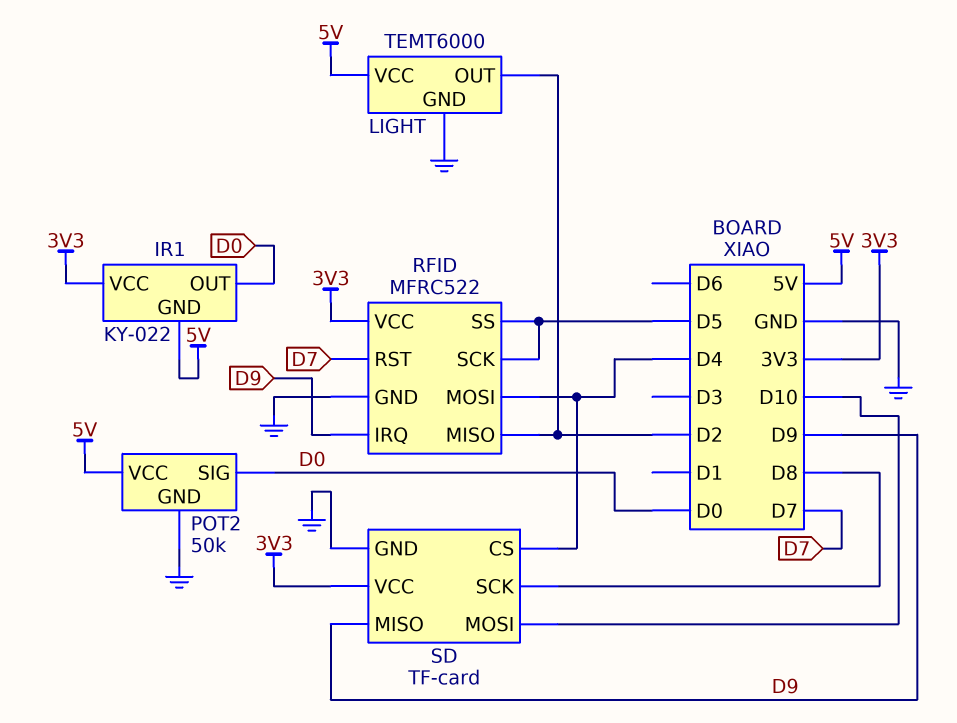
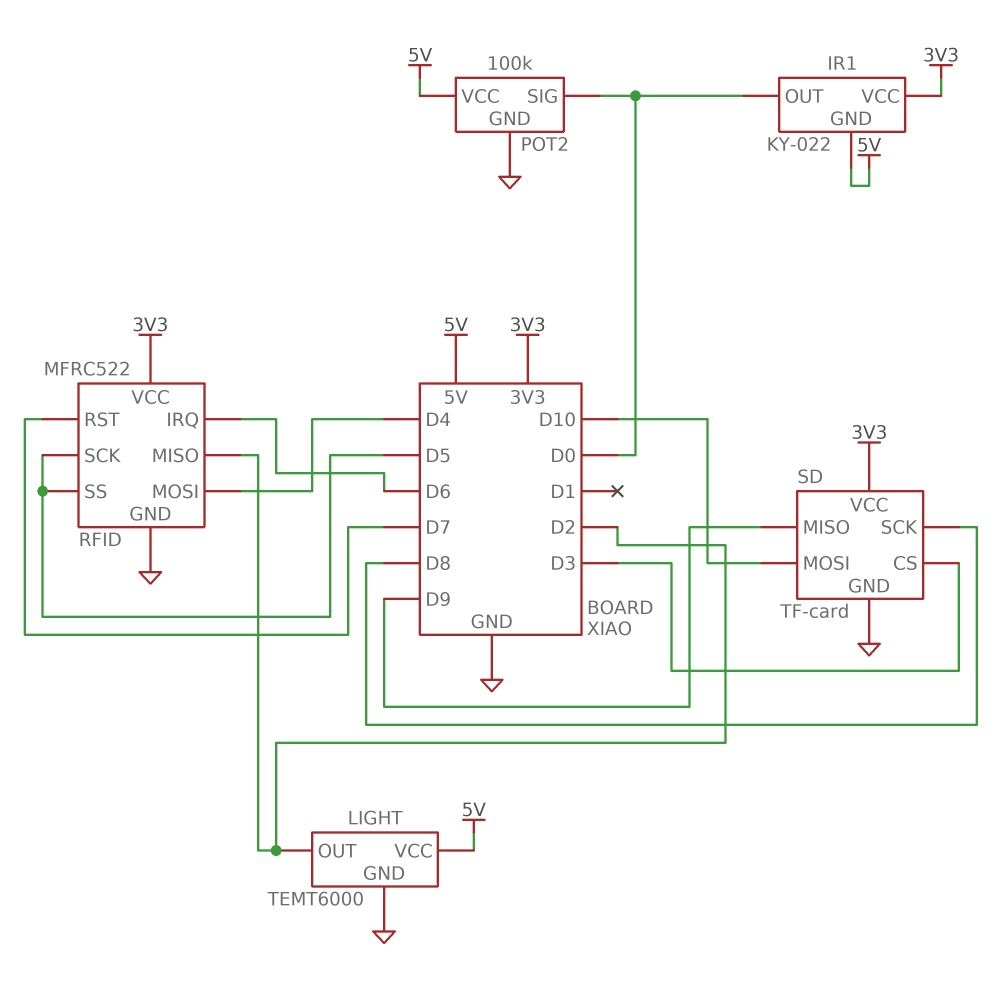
POT2: 50k -> 100k
RFID pin IRQ: D9 -> D6
SD pin CS: D4 -> D3

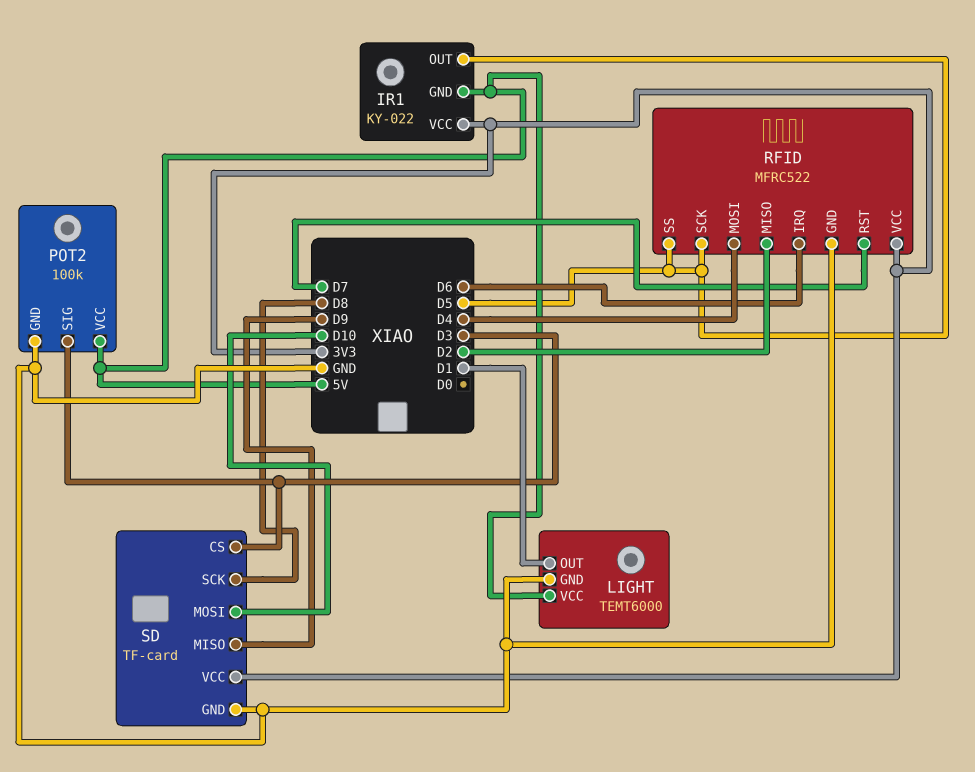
IR1 pin OUT: D0 -> D5
LIGHT pin OUT: D2 -> D1
POT2 pin SIG: D0 -> D3

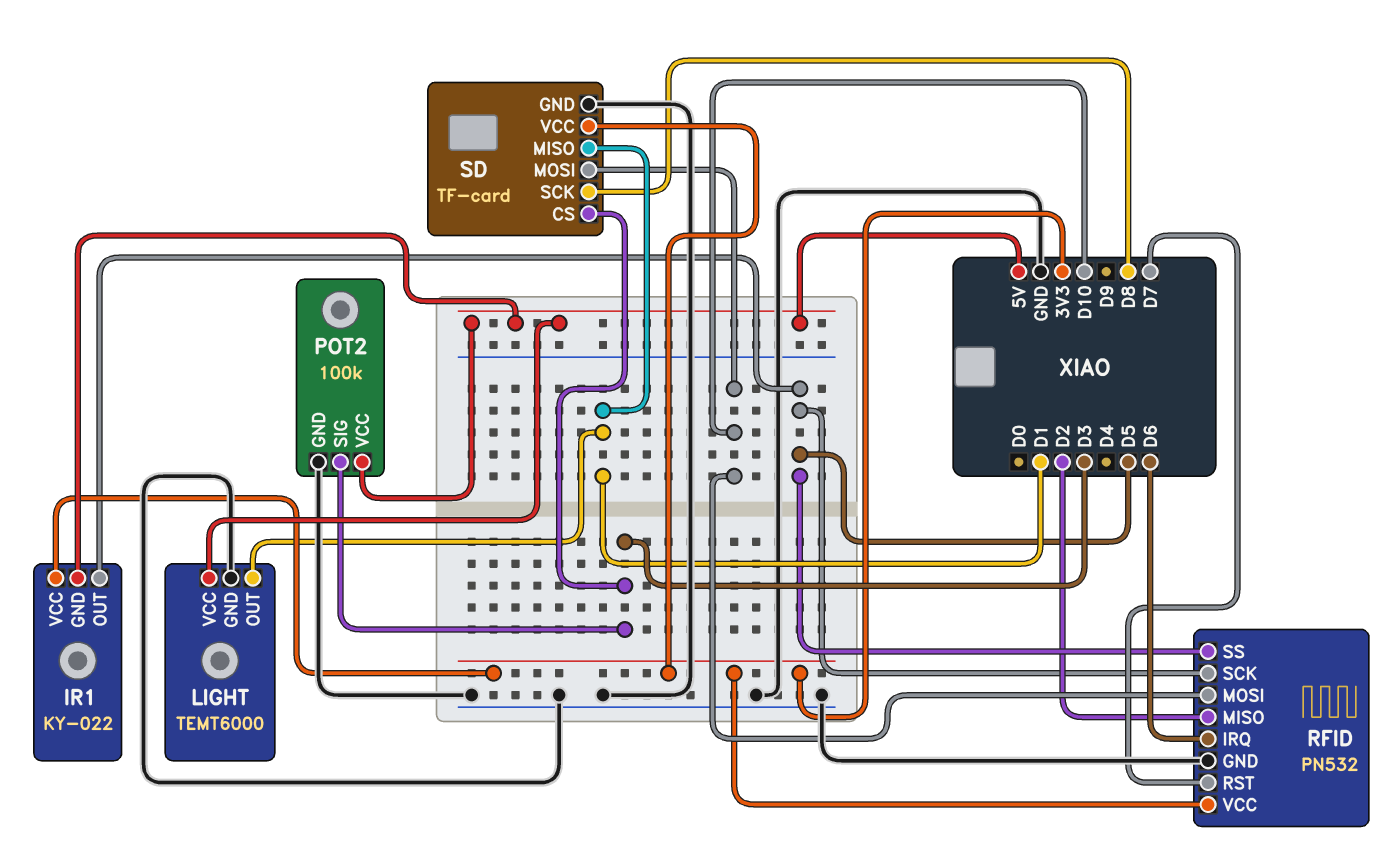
RFID: MFRC522 -> PN532
RFID pin MOSI: D4 -> D10
SD pin MISO: D9 -> D1

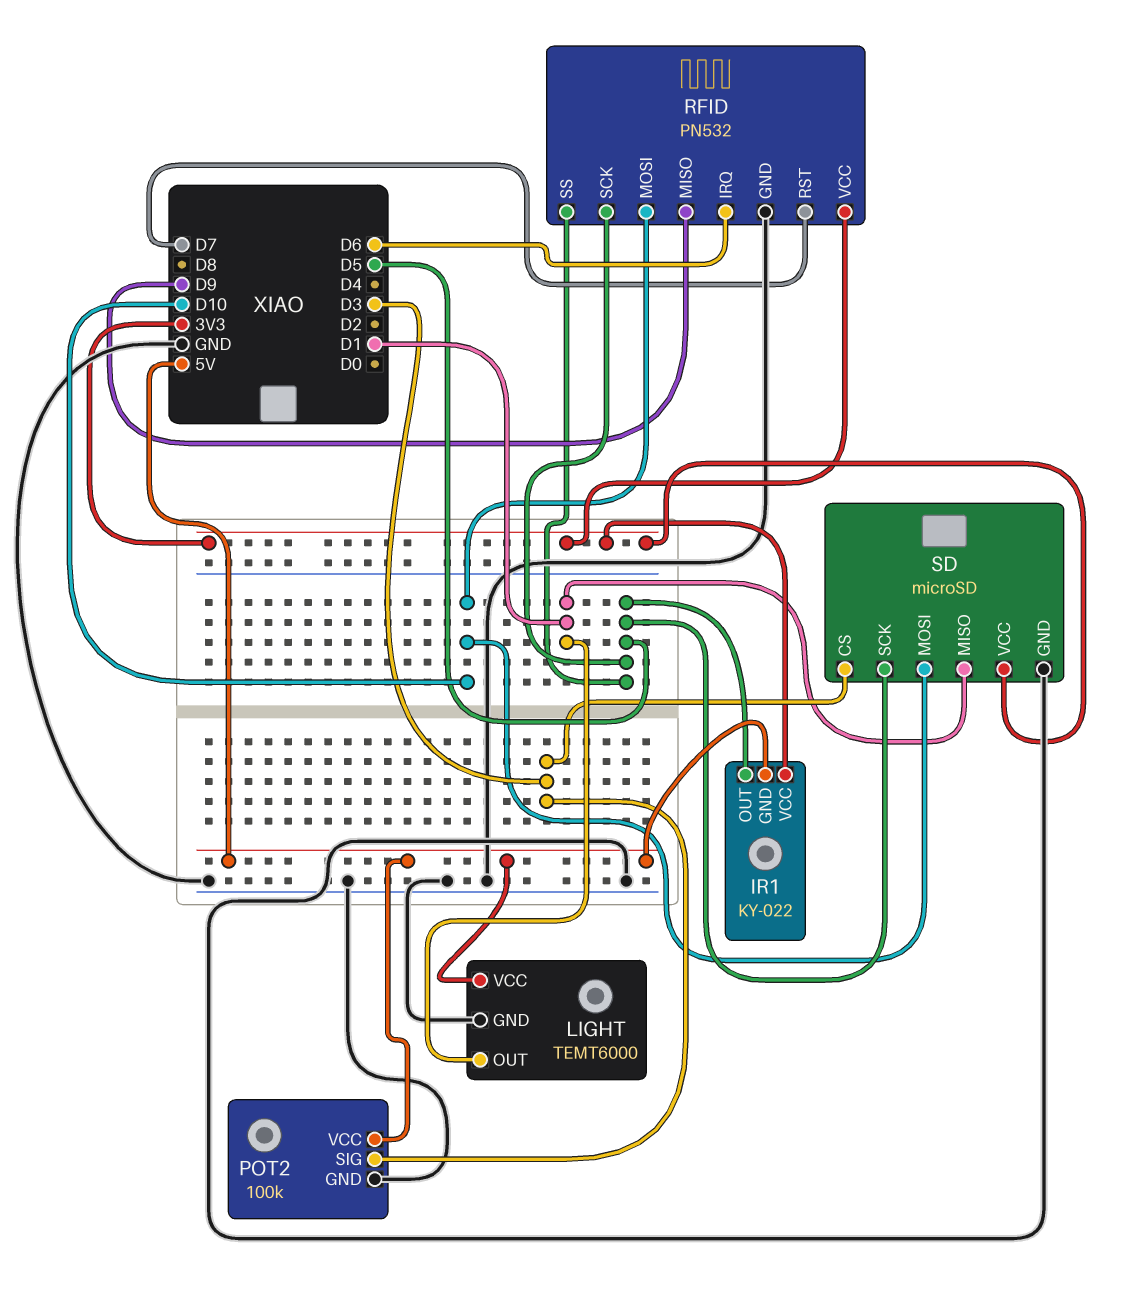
RFID pin MISO: D2 -> D9
SD: TF-card -> microSD
SD pin SCK: D8 -> D5

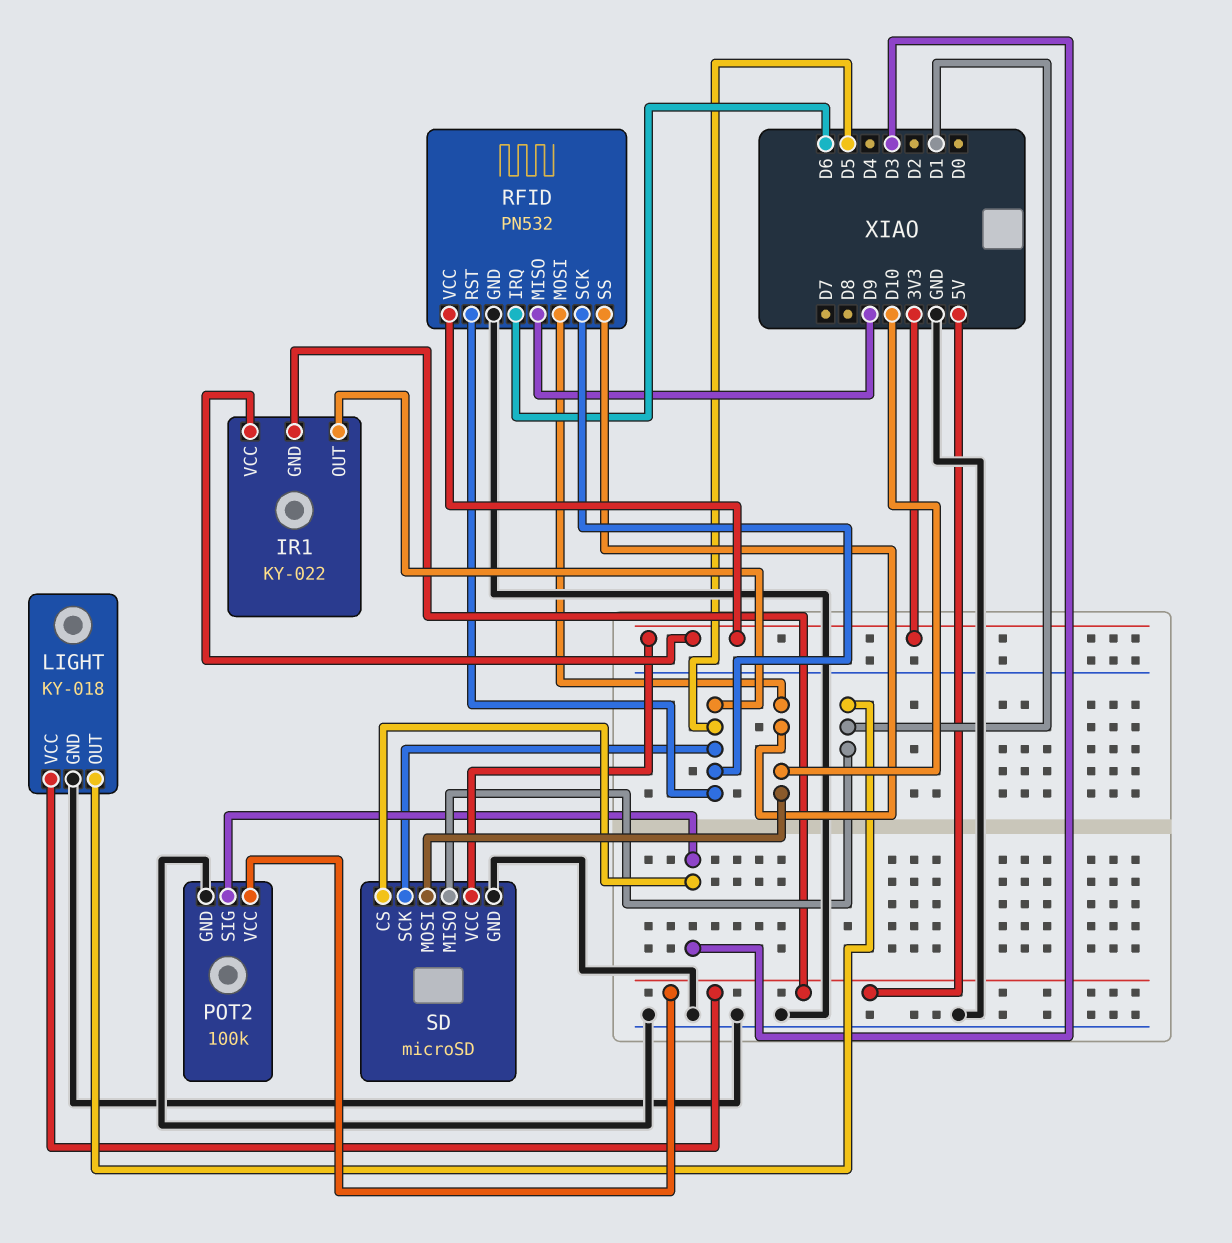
LIGHT: TEMT6000 -> KY-018
RFID pin RST: D7 -> D5
RFID pin SS: D5 -> D10

